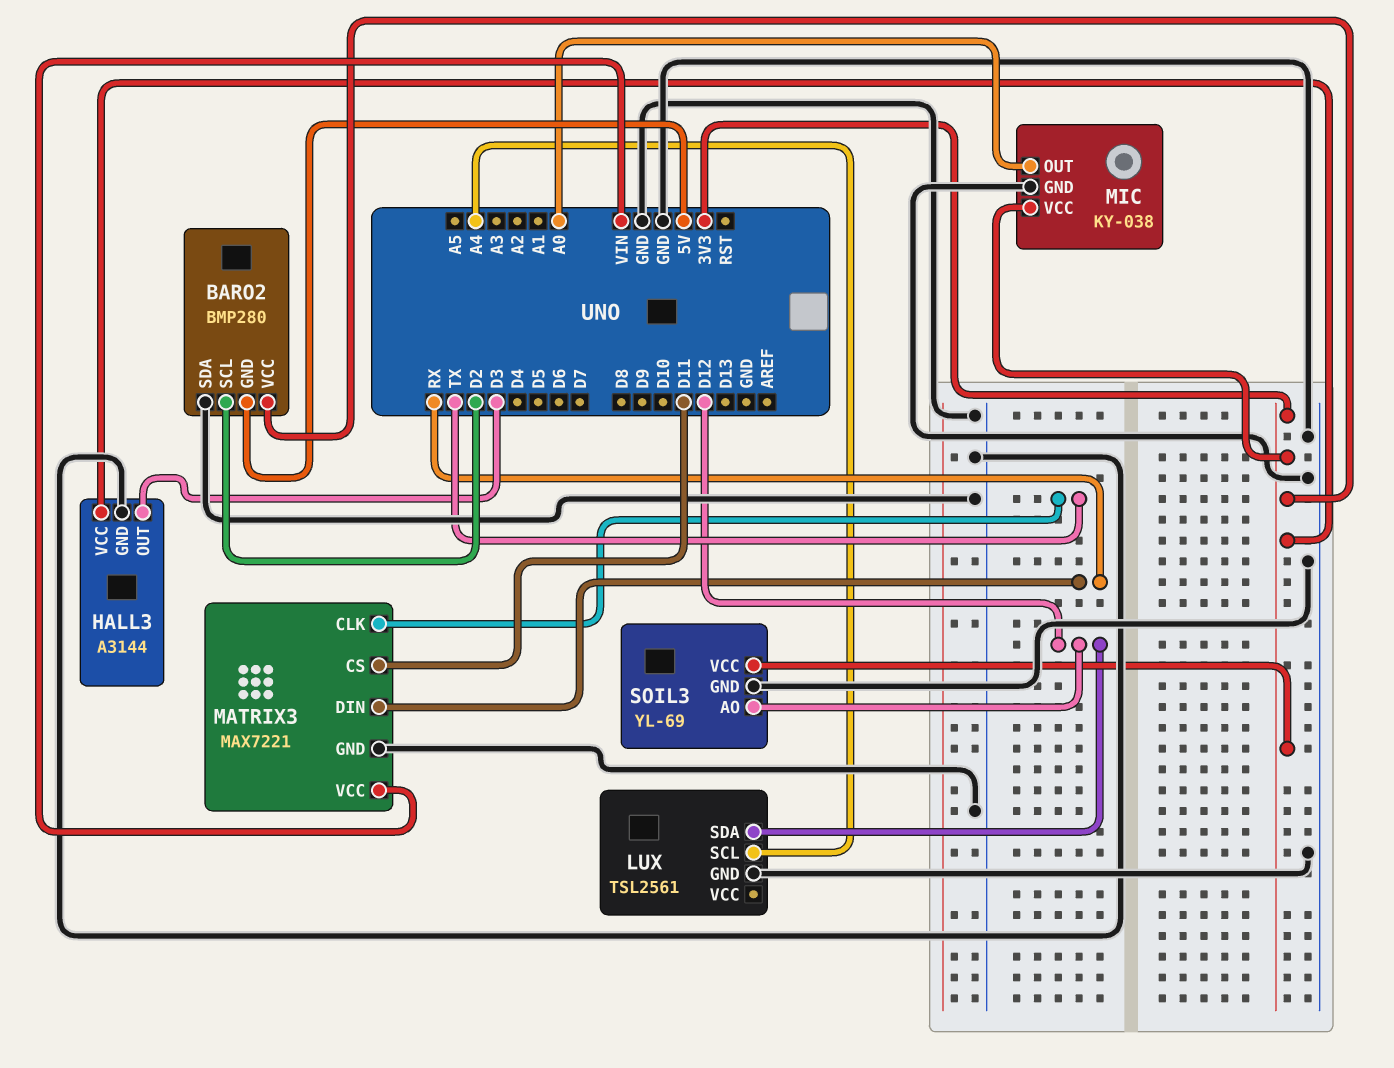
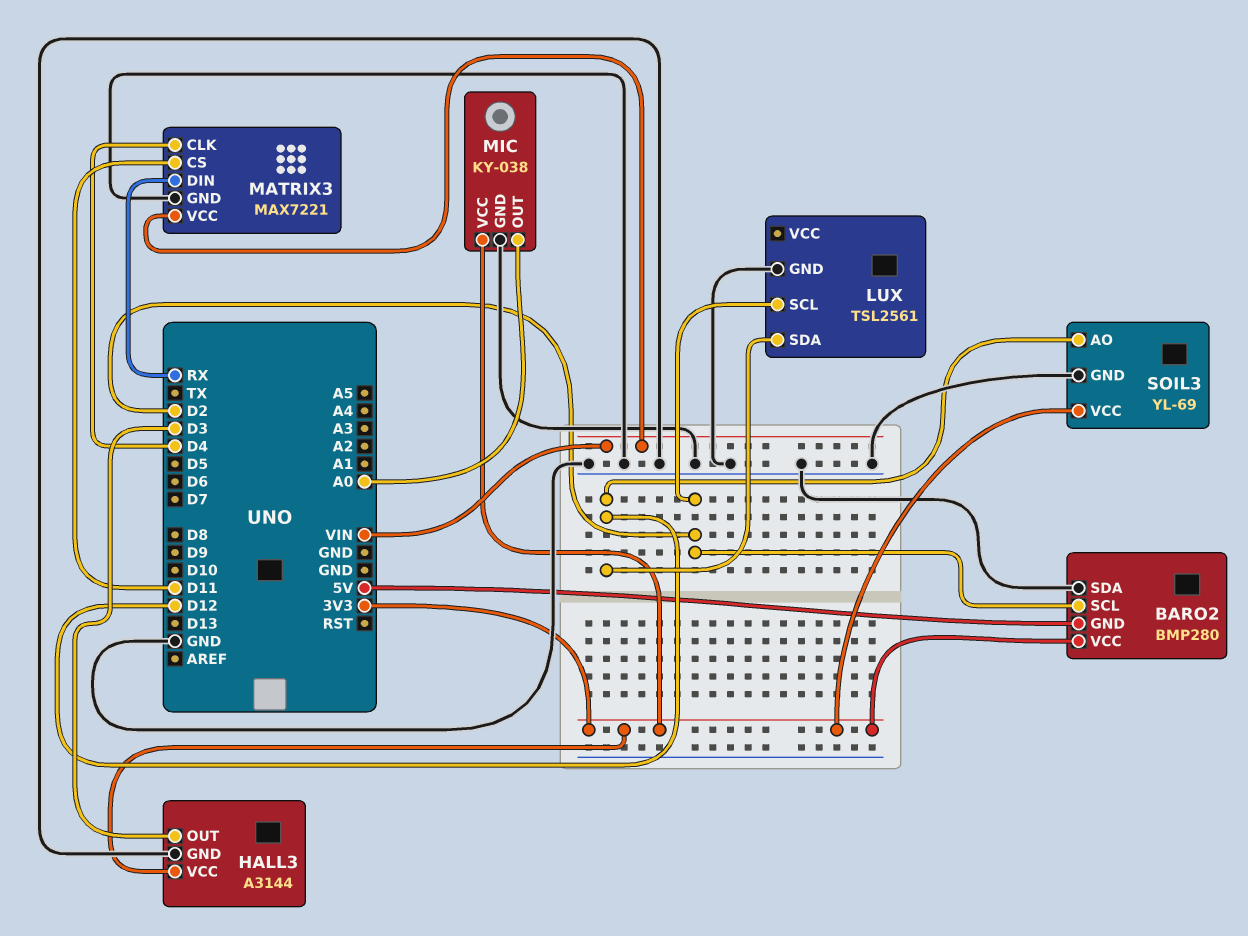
LUX pin SCL: A4 -> D2
MATRIX3 pin CLK: TX -> D4

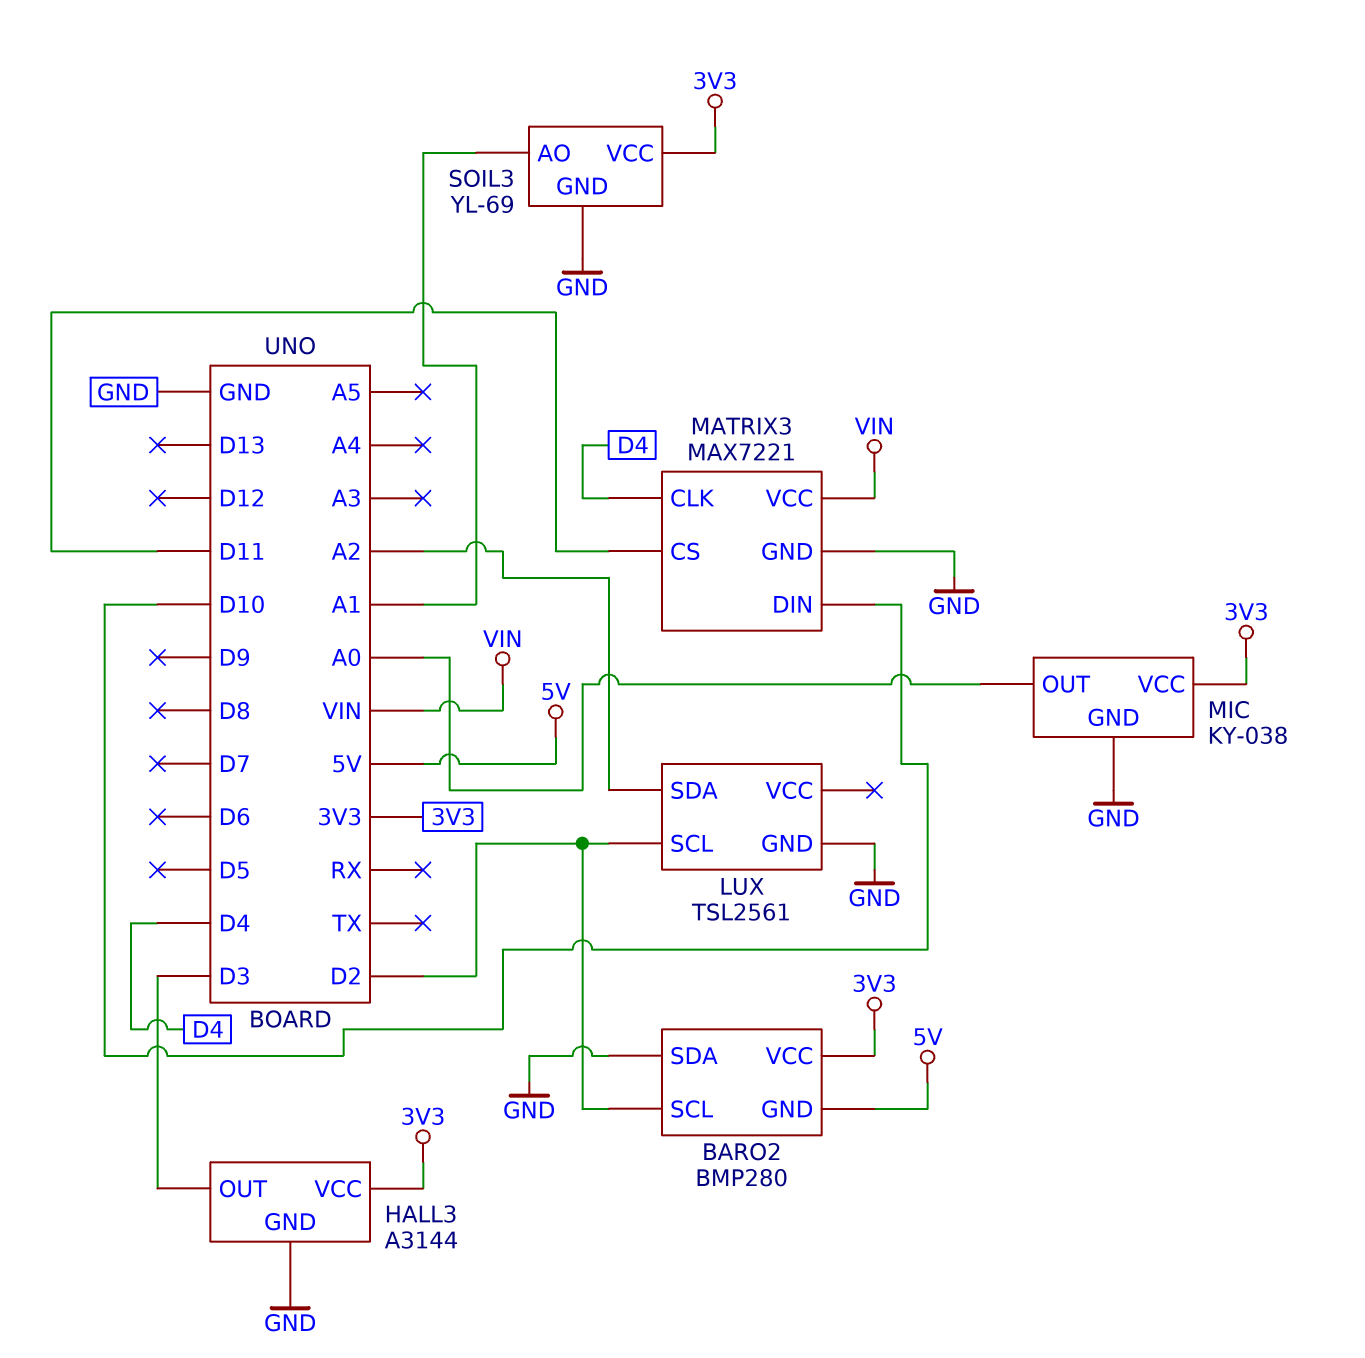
LUX pin SDA: D12 -> A2
MATRIX3 pin DIN: RX -> D10
SOIL3 pin AO: D12 -> A1

